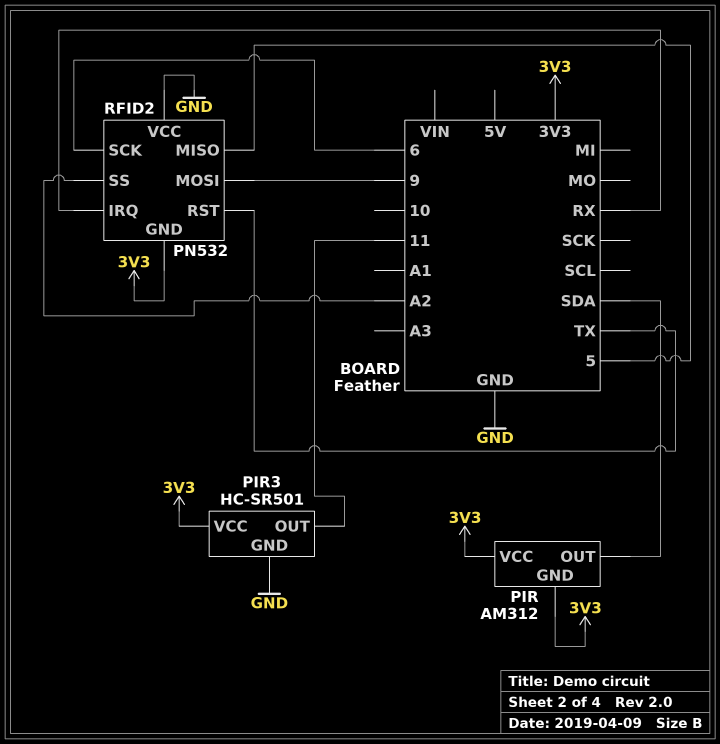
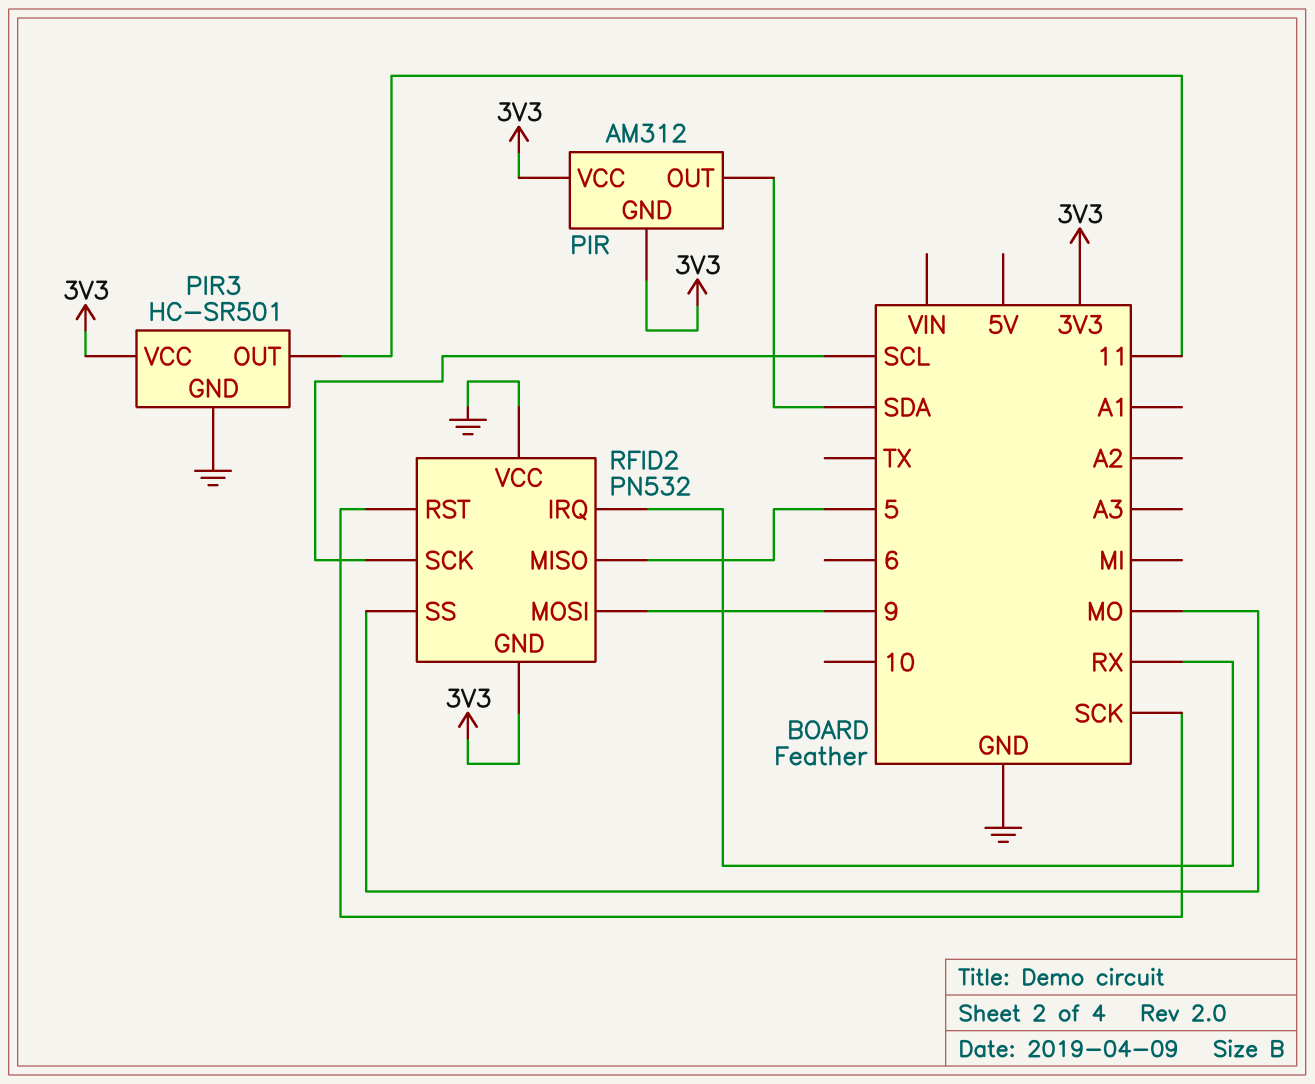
RFID2 pin RST: TX -> SCK
RFID2 pin SCK: 6 -> SCL
RFID2 pin SS: A2 -> MO

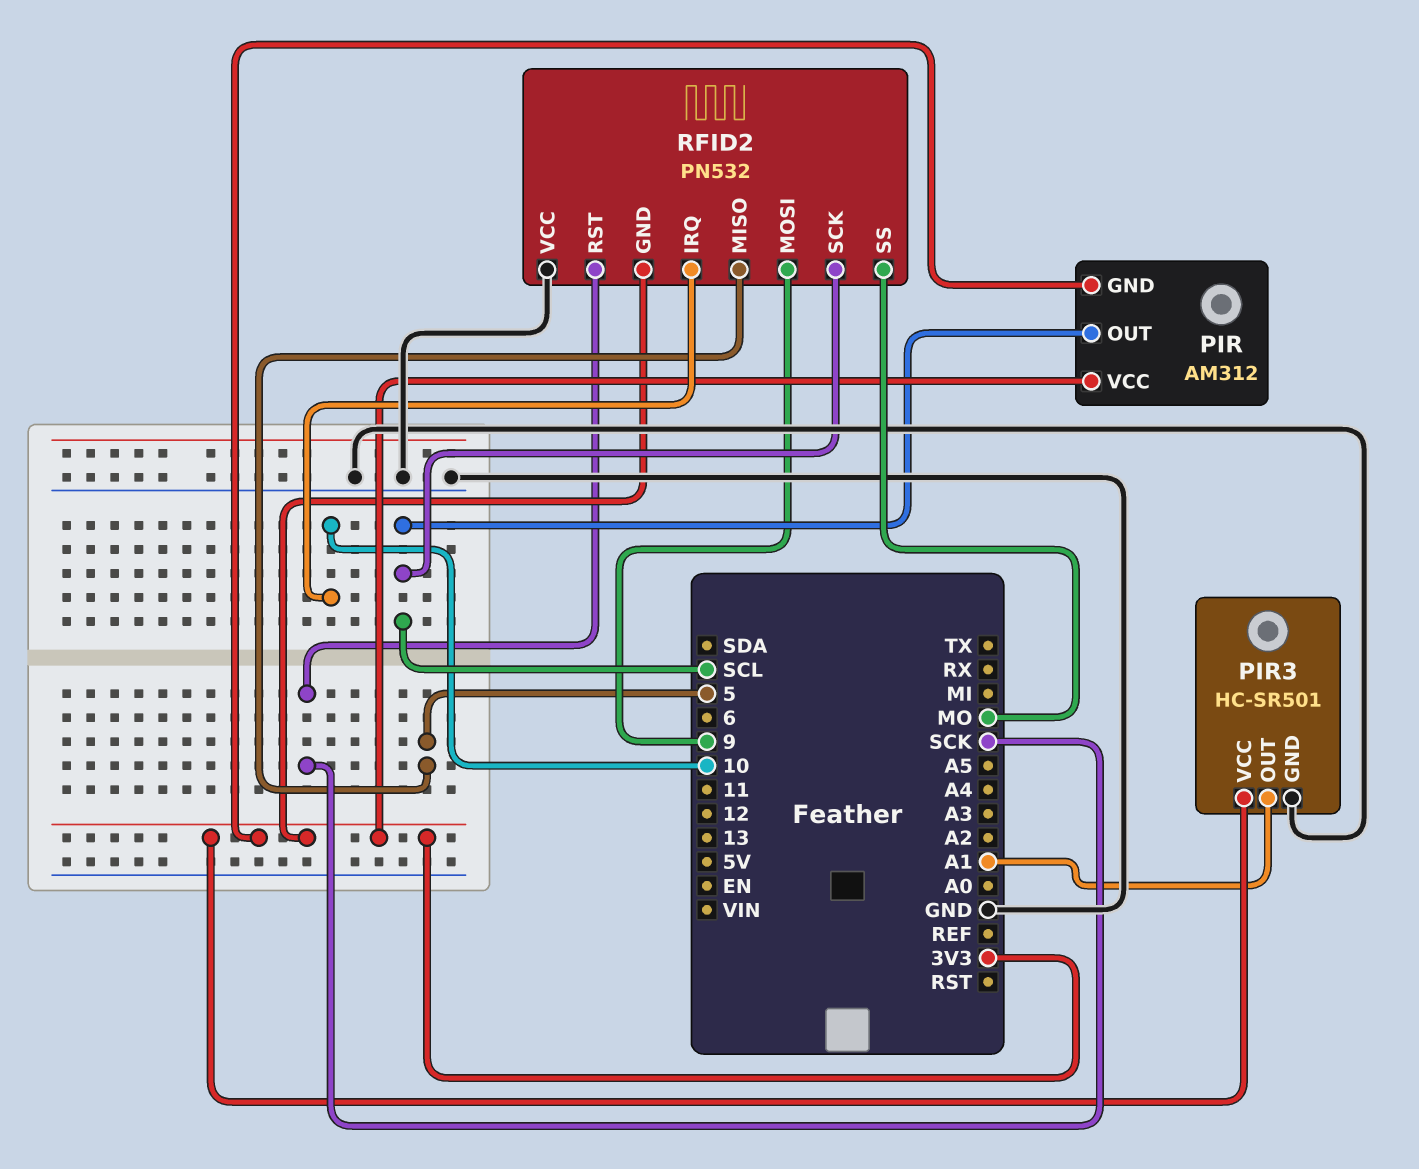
PIR pin OUT: SDA -> SCL
PIR3 pin OUT: 11 -> A1
RFID2 pin IRQ: RX -> 10

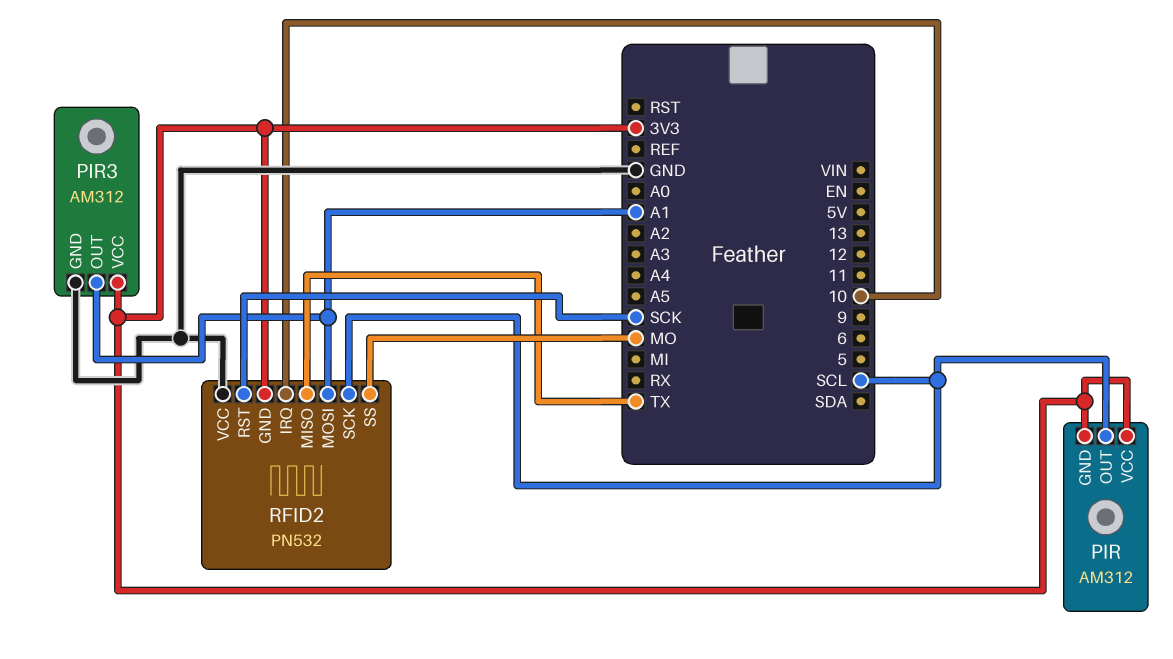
PIR3: HC-SR501 -> AM312
RFID2 pin MISO: 5 -> TX
RFID2 pin MOSI: 9 -> A1

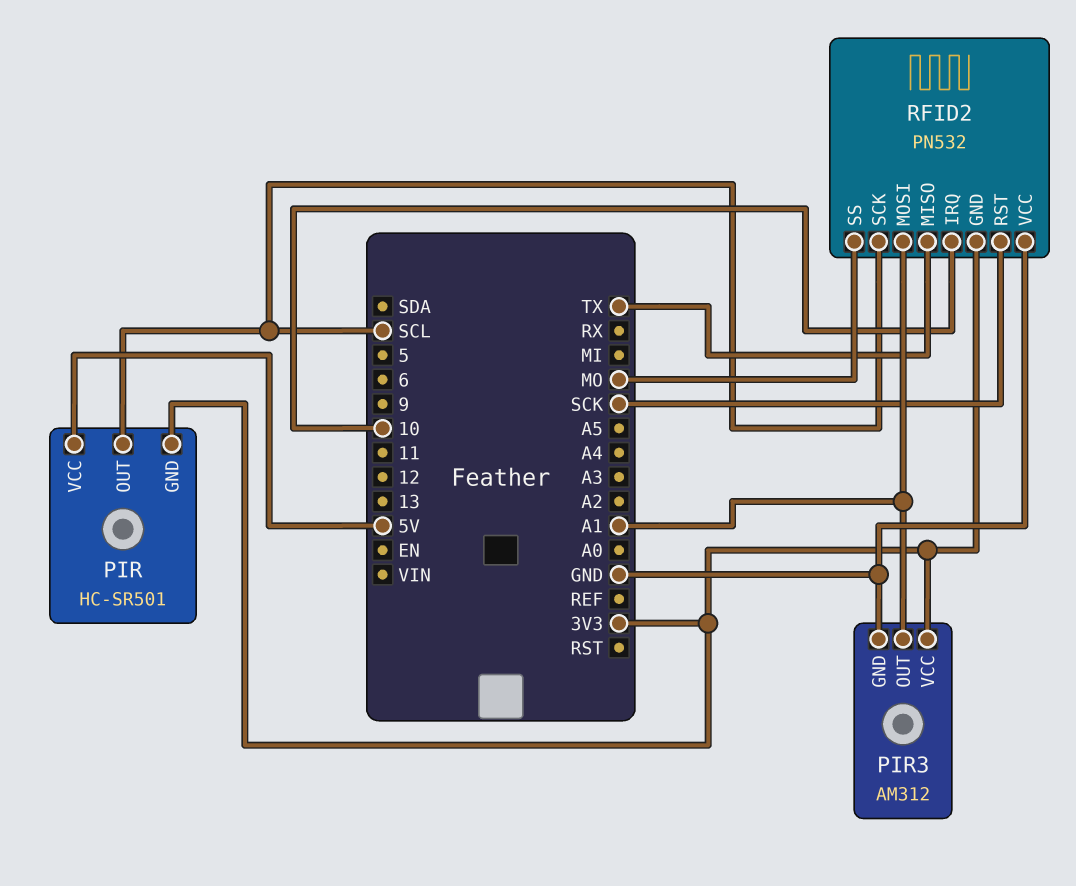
PIR: AM312 -> HC-SR501
PIR pin VCC: 3V3 -> 5V

